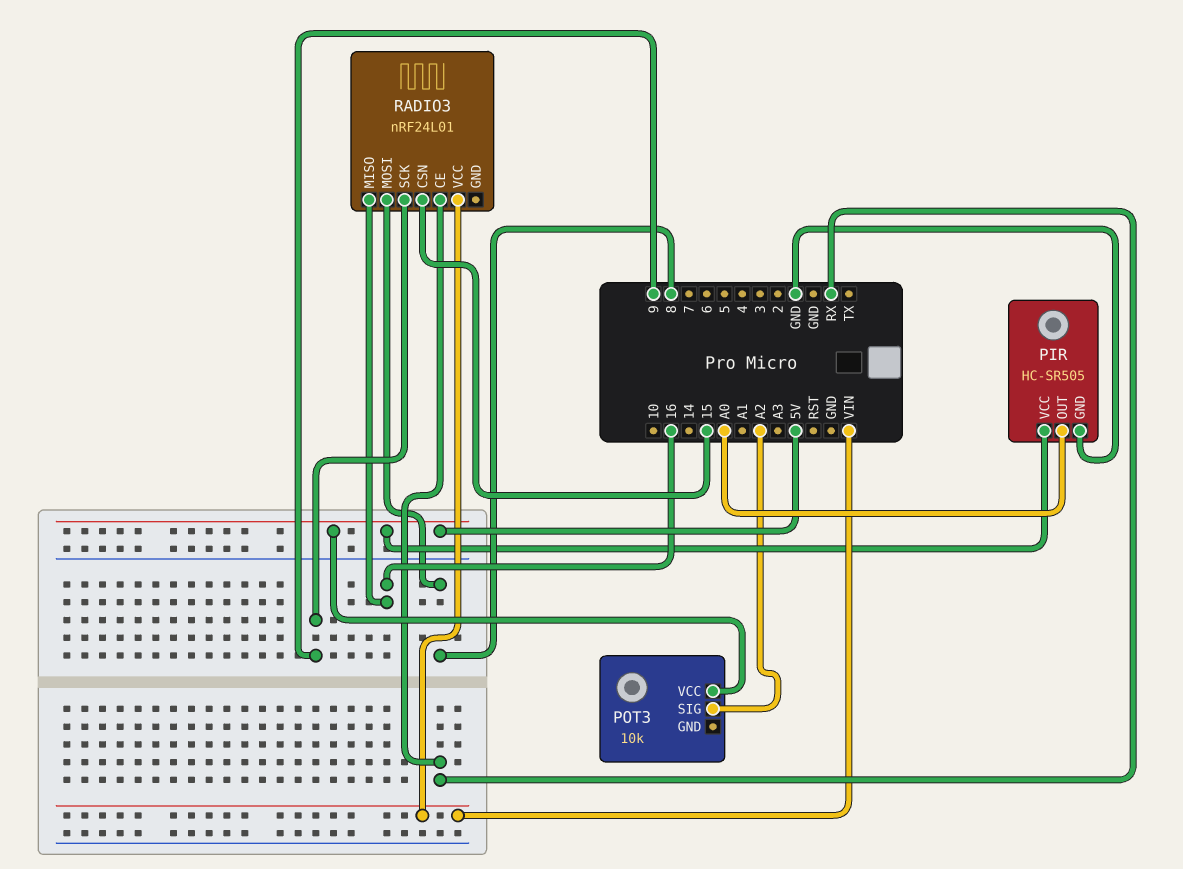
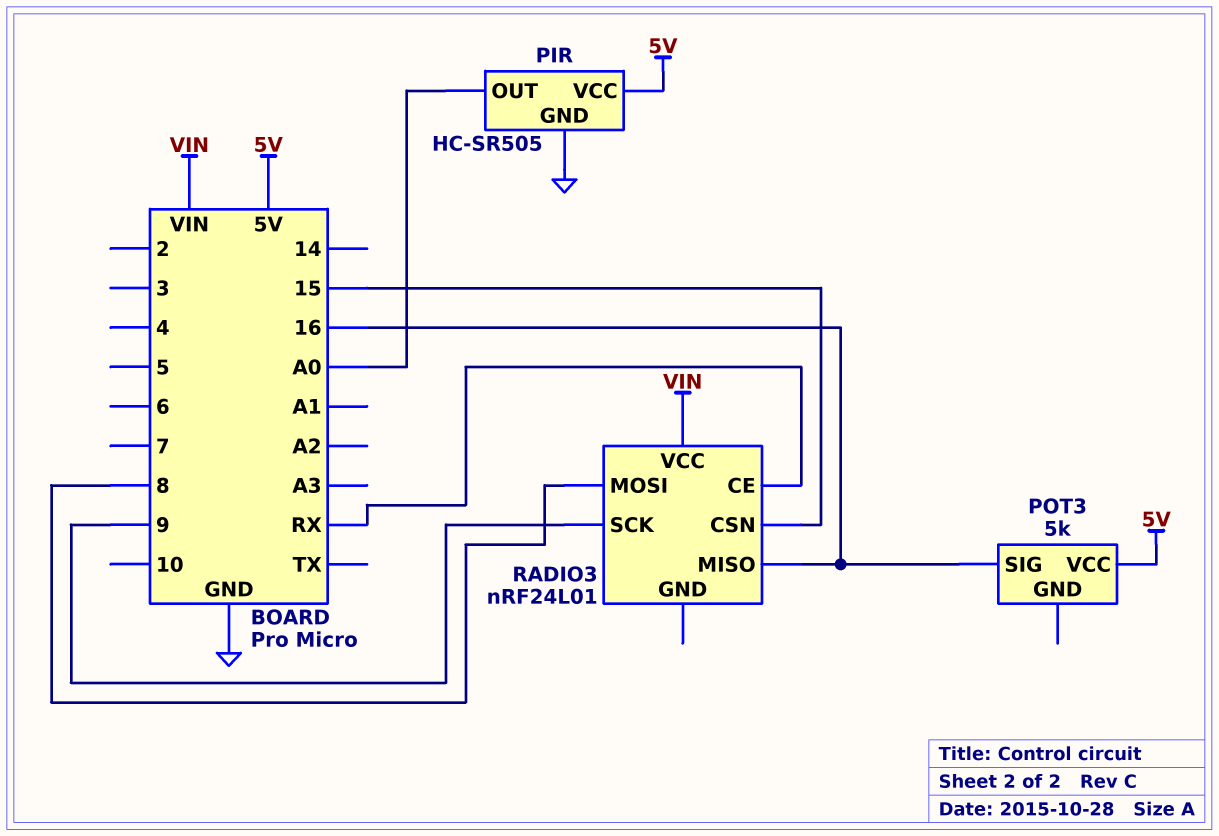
POT3: 10k -> 5k
POT3 pin SIG: A2 -> 16

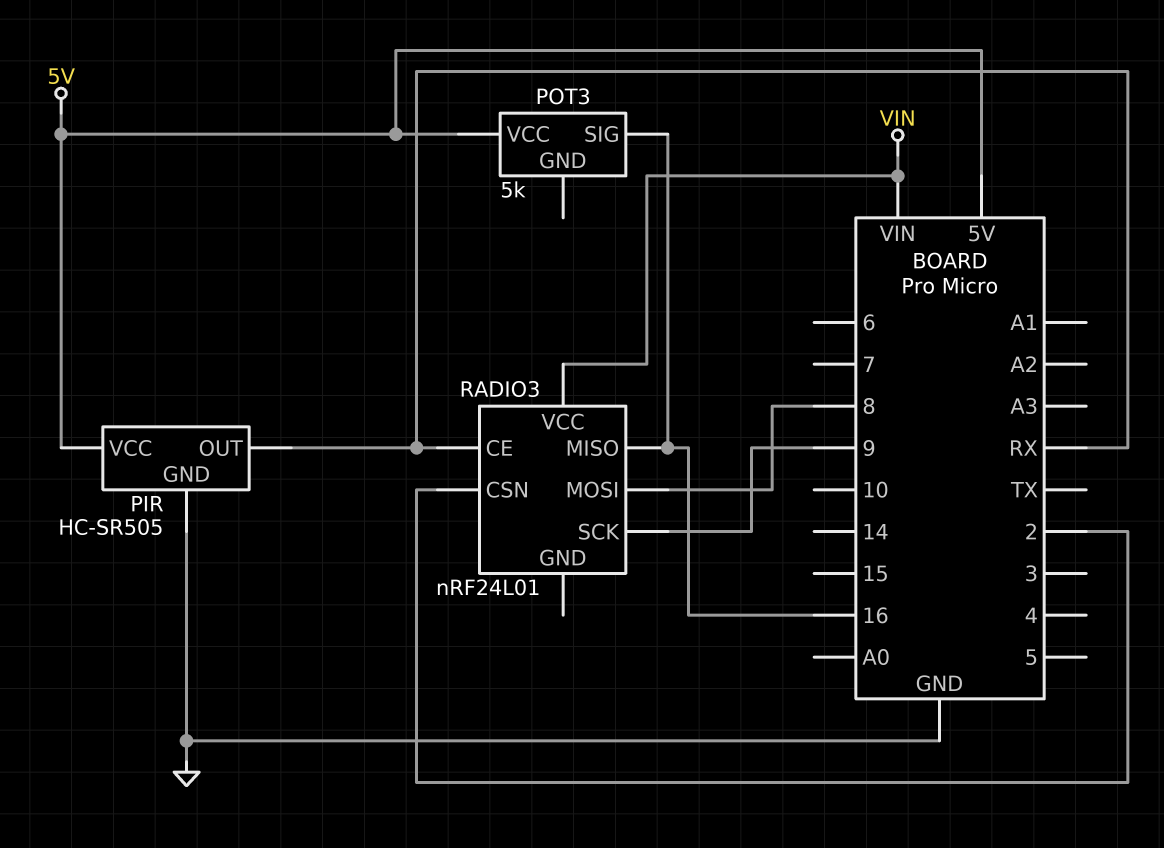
PIR pin OUT: A0 -> RX
RADIO3 pin CSN: 15 -> 2

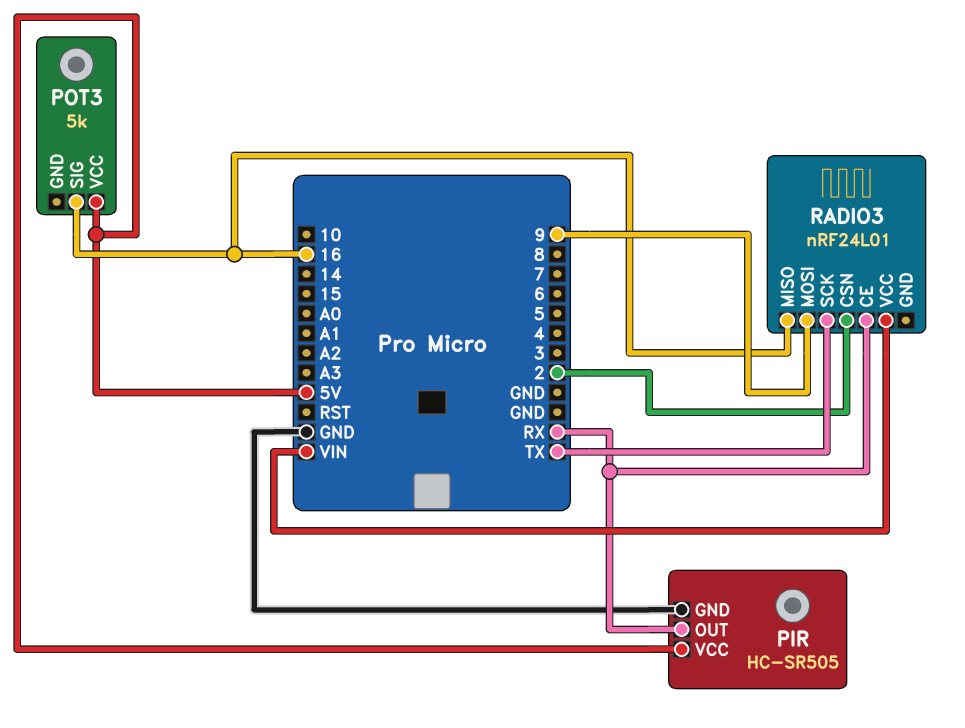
RADIO3 pin MOSI: 8 -> 9
RADIO3 pin SCK: 9 -> TX

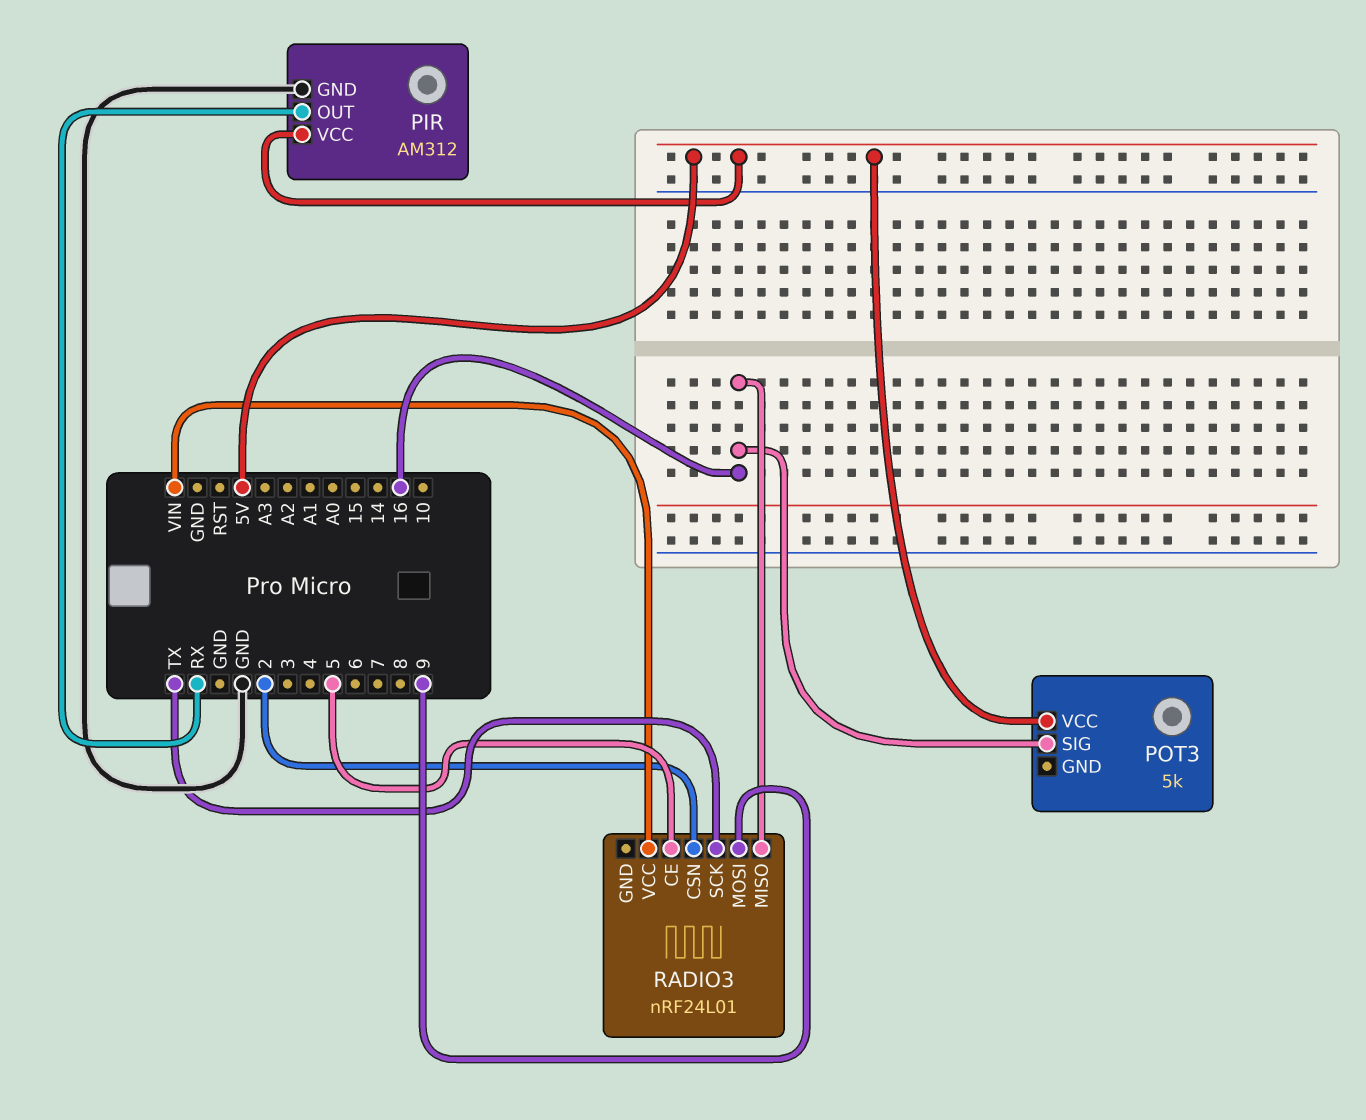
PIR: HC-SR505 -> AM312
RADIO3 pin CE: RX -> 5

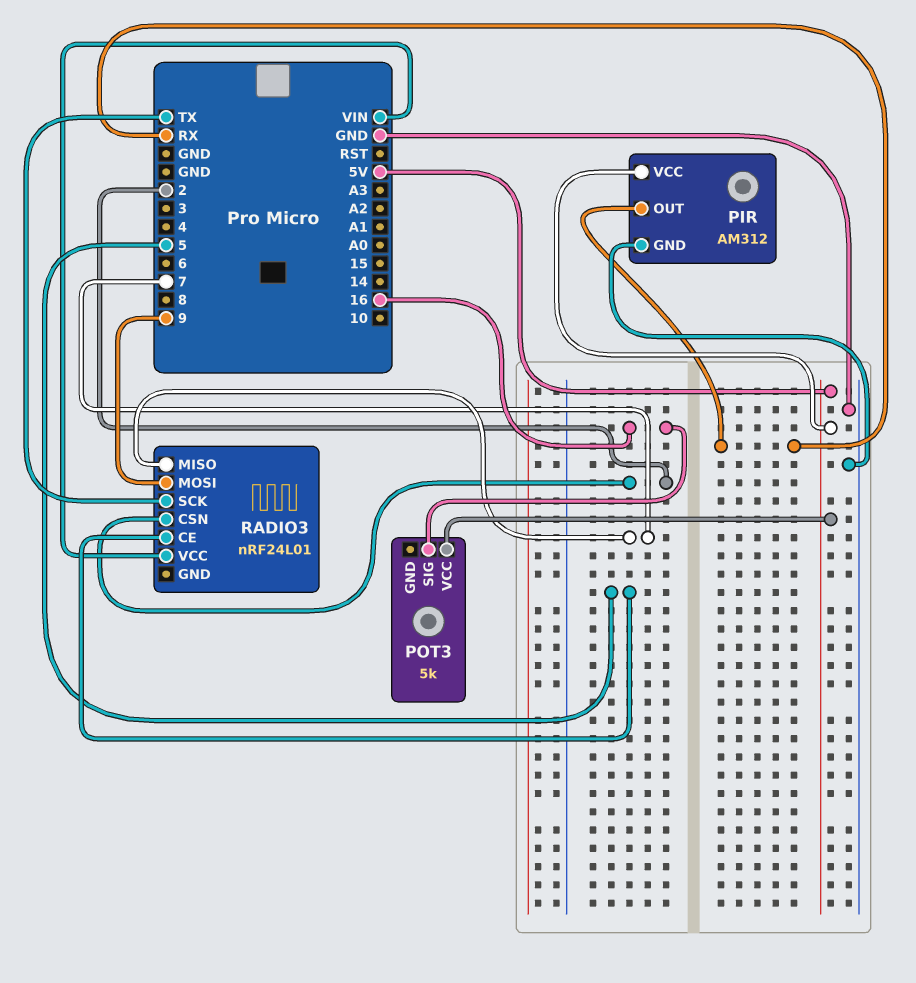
RADIO3 pin MISO: 16 -> 7

